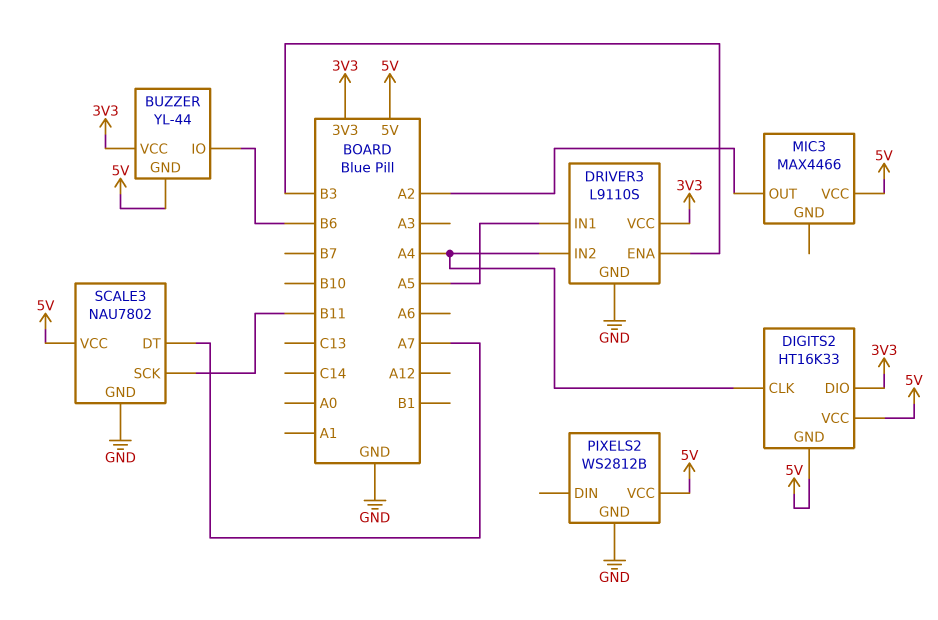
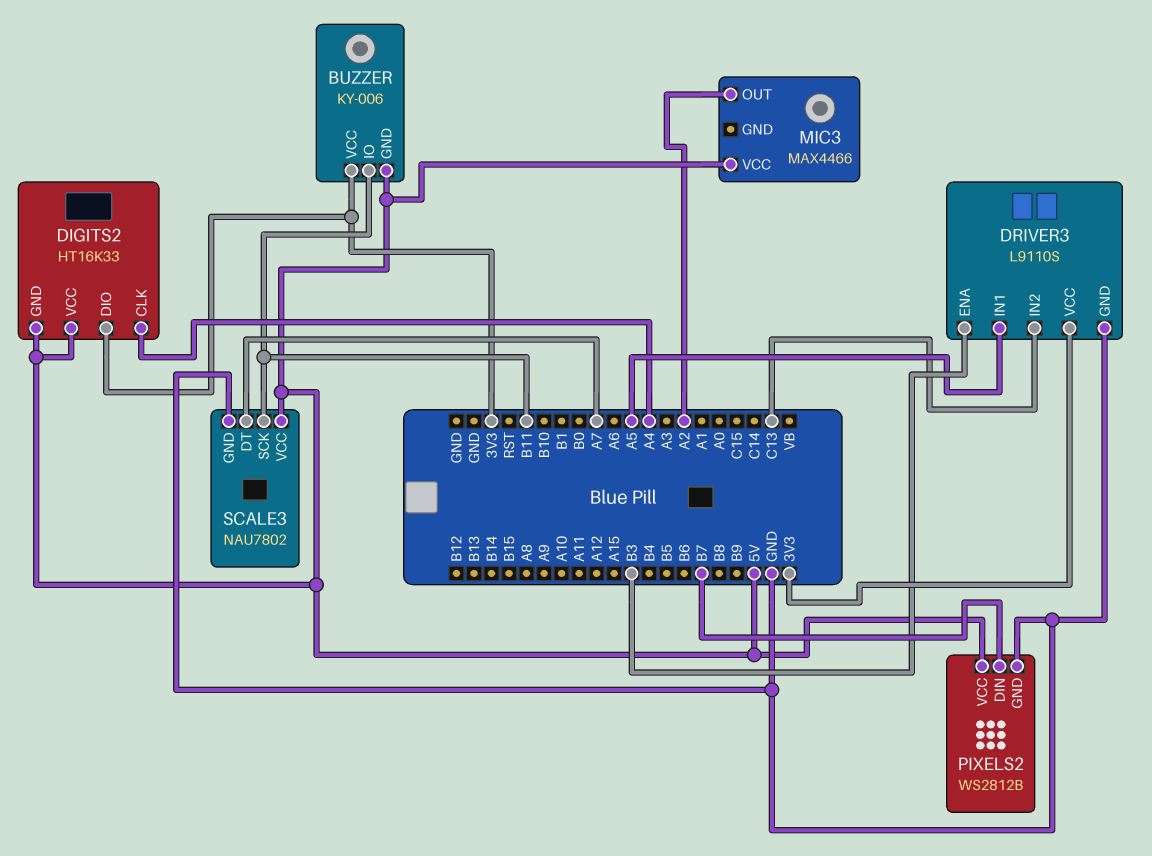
BUZZER: YL-44 -> KY-006
BUZZER pin IO: B6 -> B11
DRIVER3 pin IN2: A4 -> C13
PIXELS2 pin DIN: none -> B7

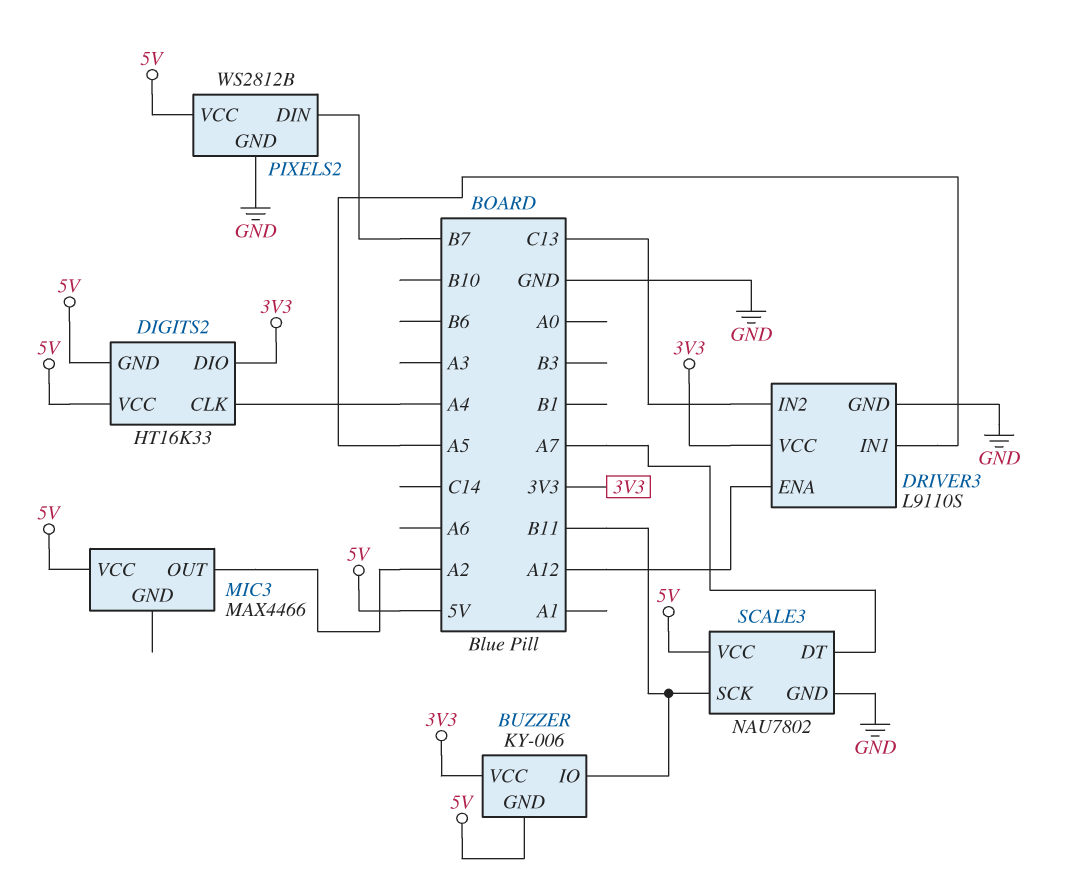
DRIVER3 pin ENA: B3 -> A12

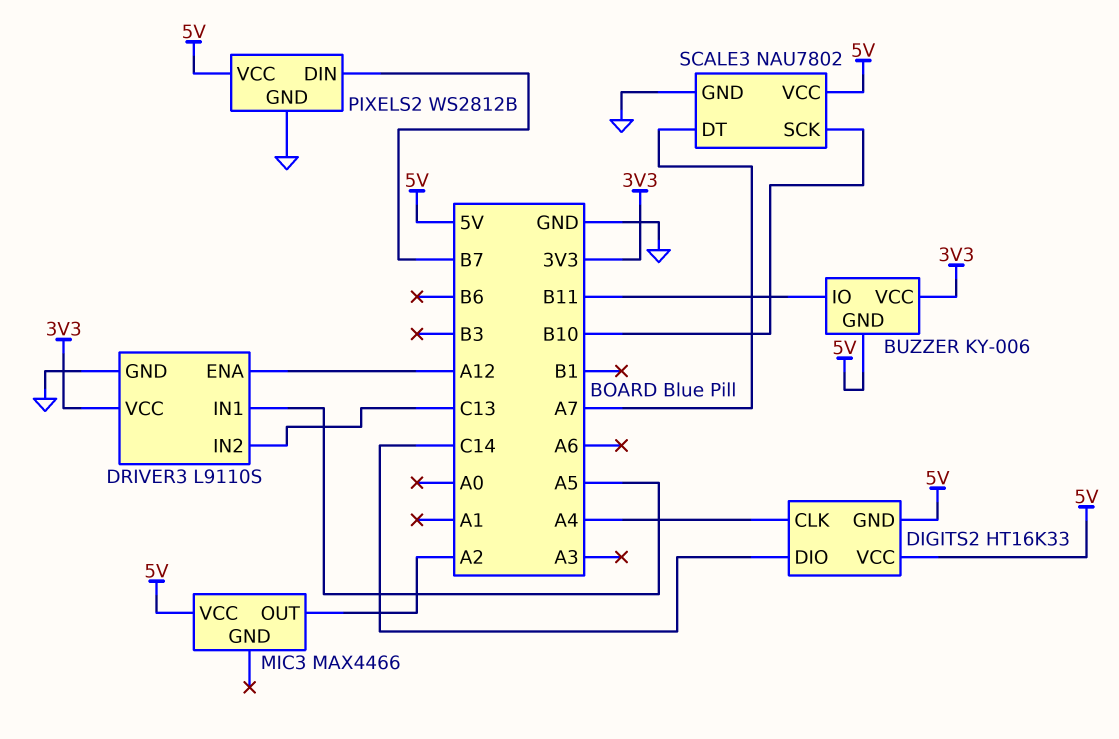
DIGITS2 pin DIO: 3V3 -> C14
SCALE3 pin SCK: B11 -> B10

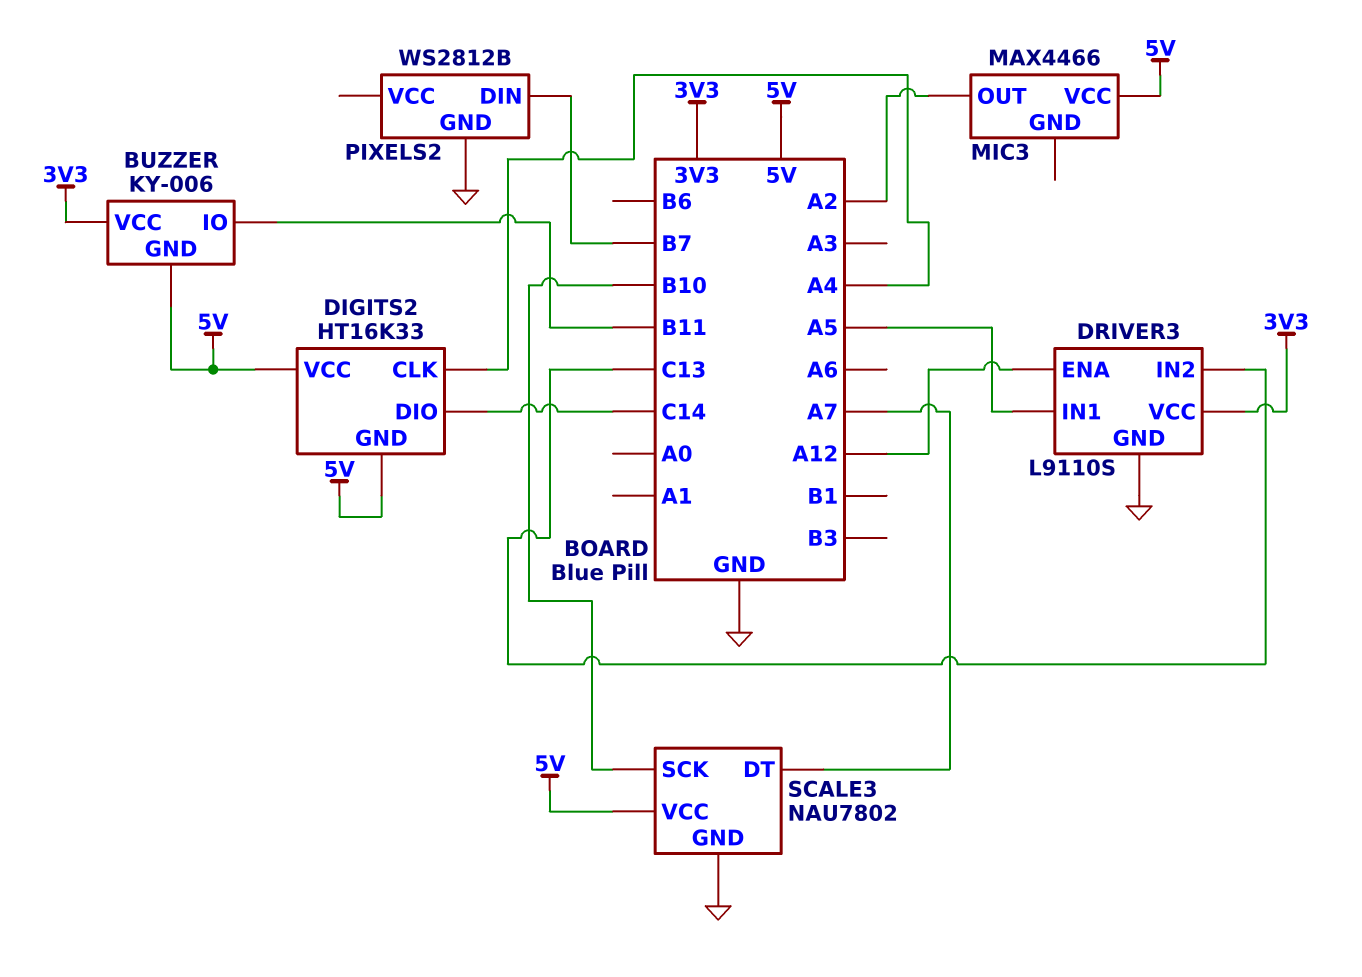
PIXELS2 pin VCC: 5V -> none

